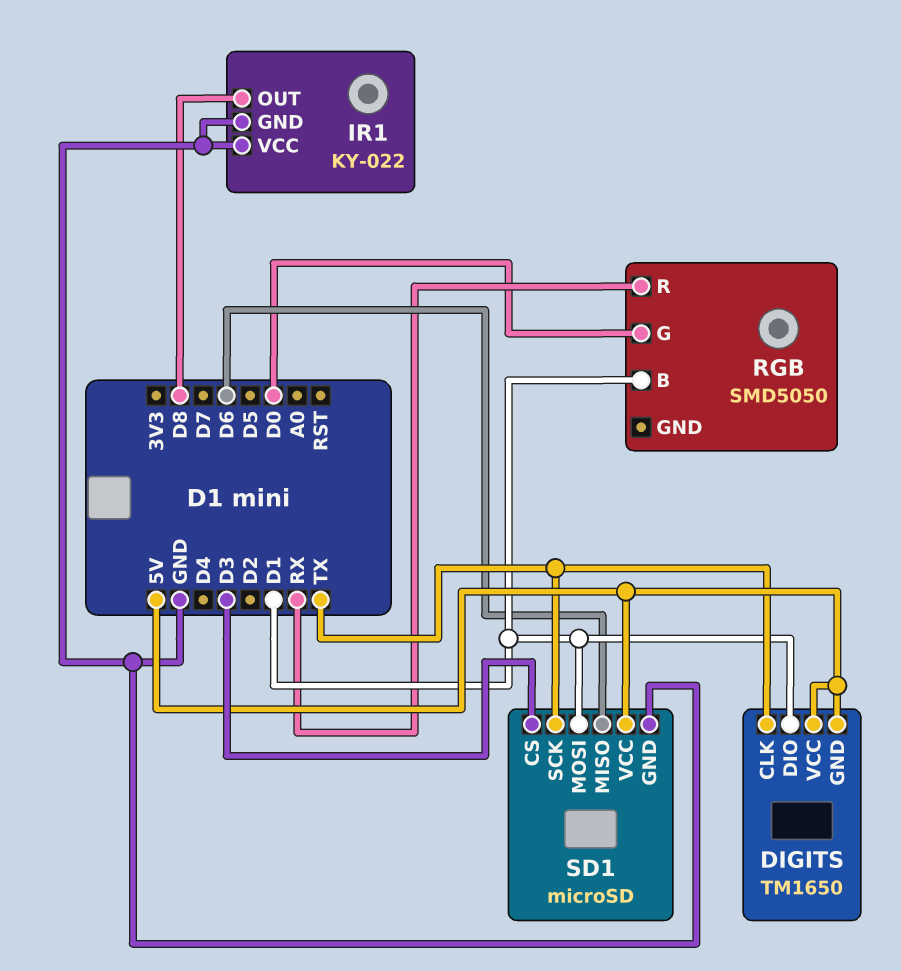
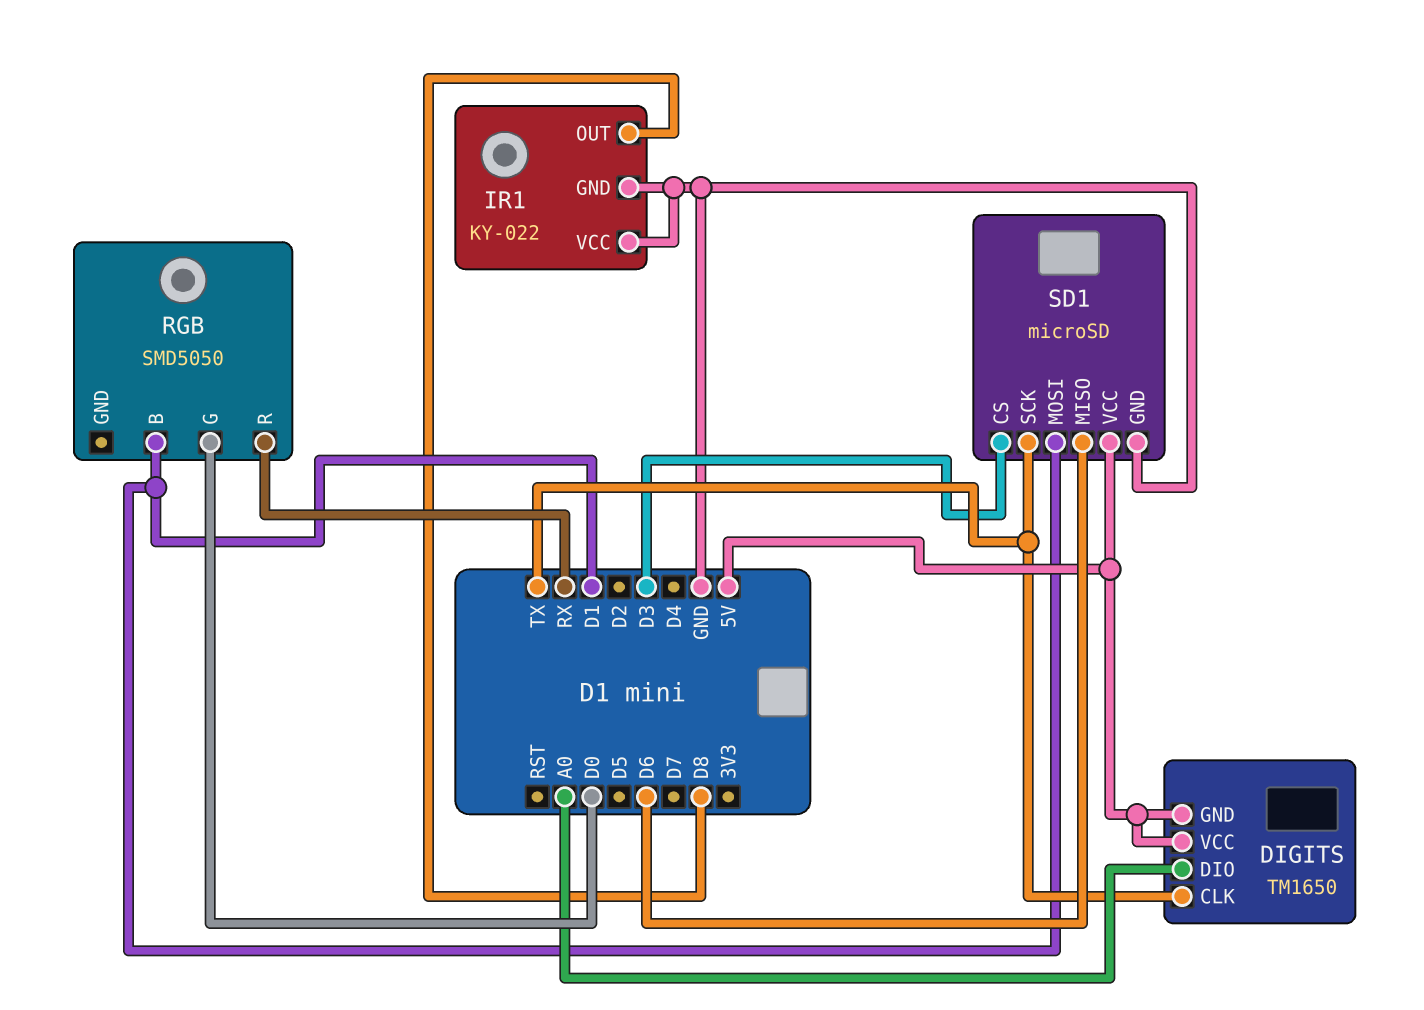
DIGITS pin DIO: D1 -> A0

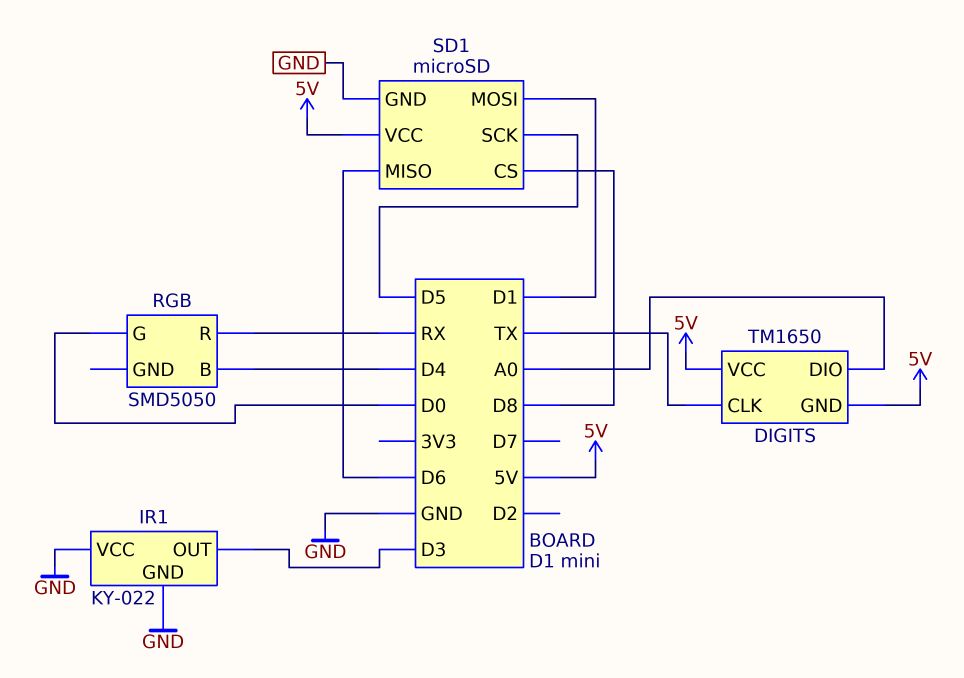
IR1 pin OUT: D8 -> D3
RGB pin B: D1 -> D4
SD1 pin CS: D3 -> D8
SD1 pin SCK: TX -> D5

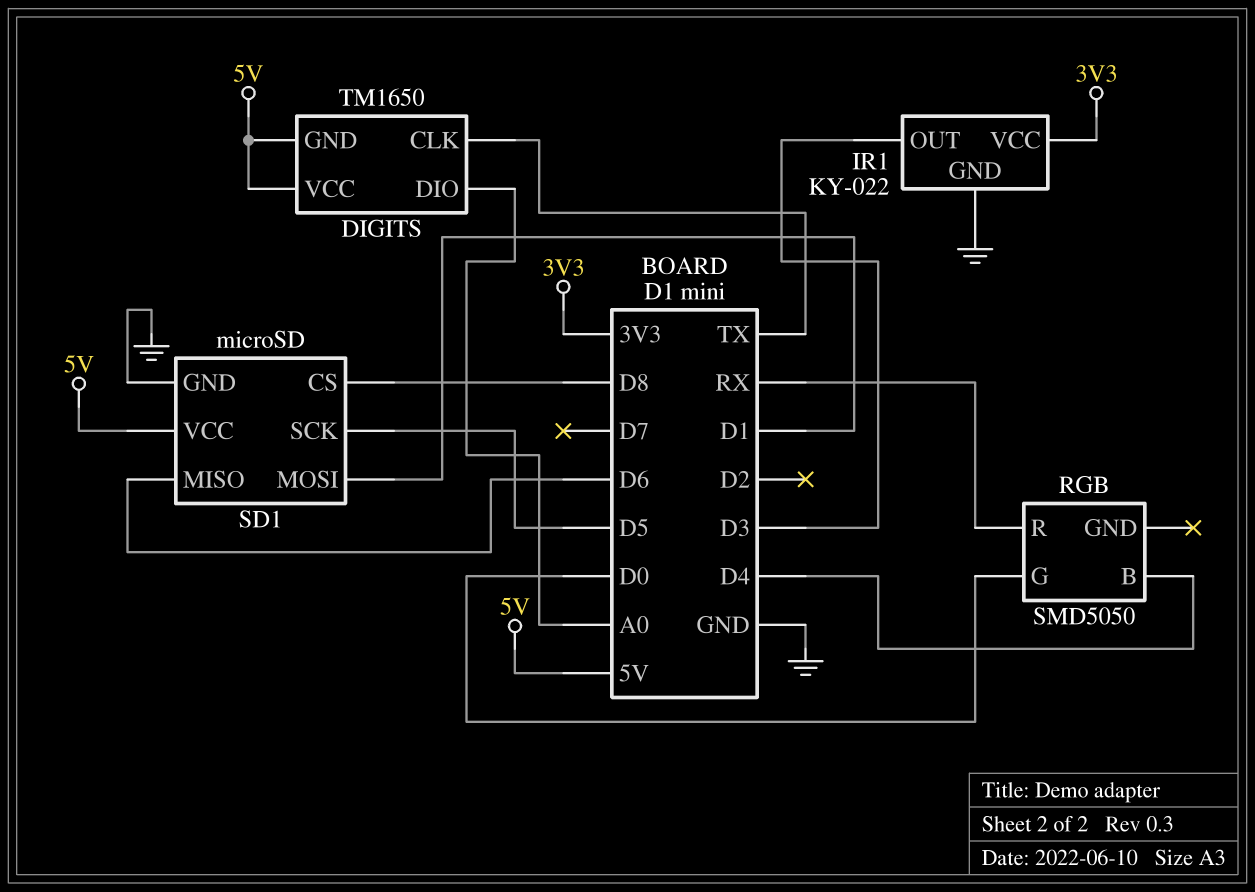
IR1 pin VCC: GND -> 3V3

